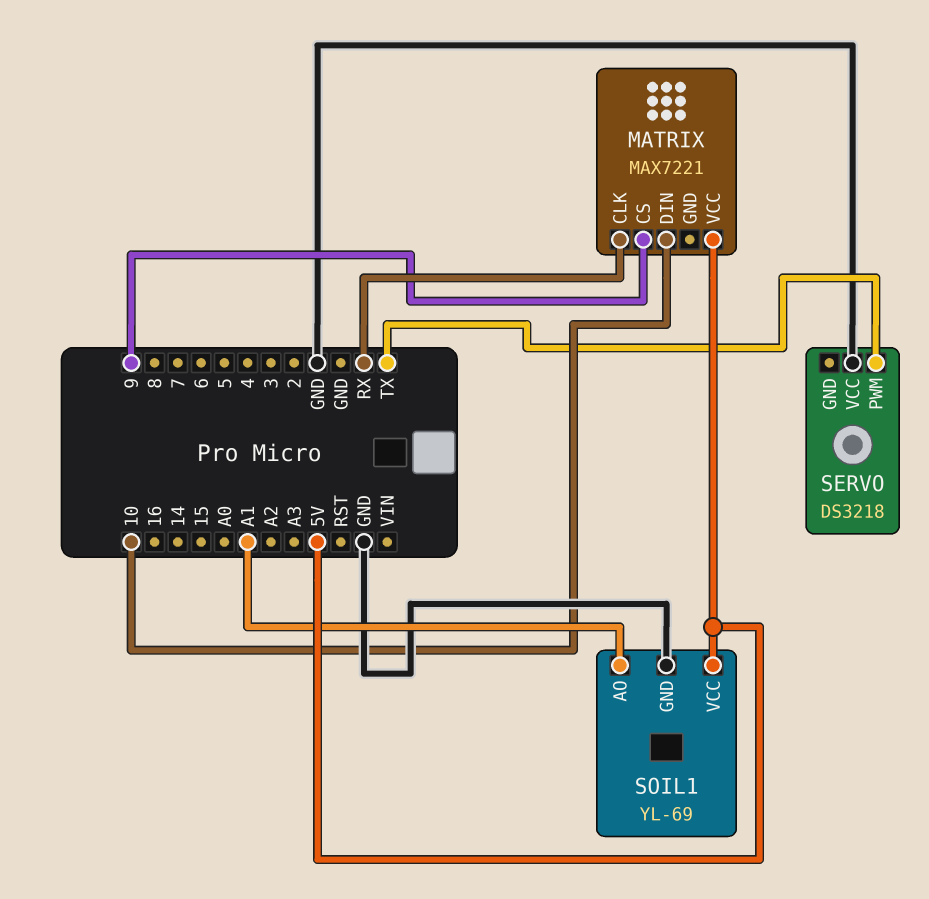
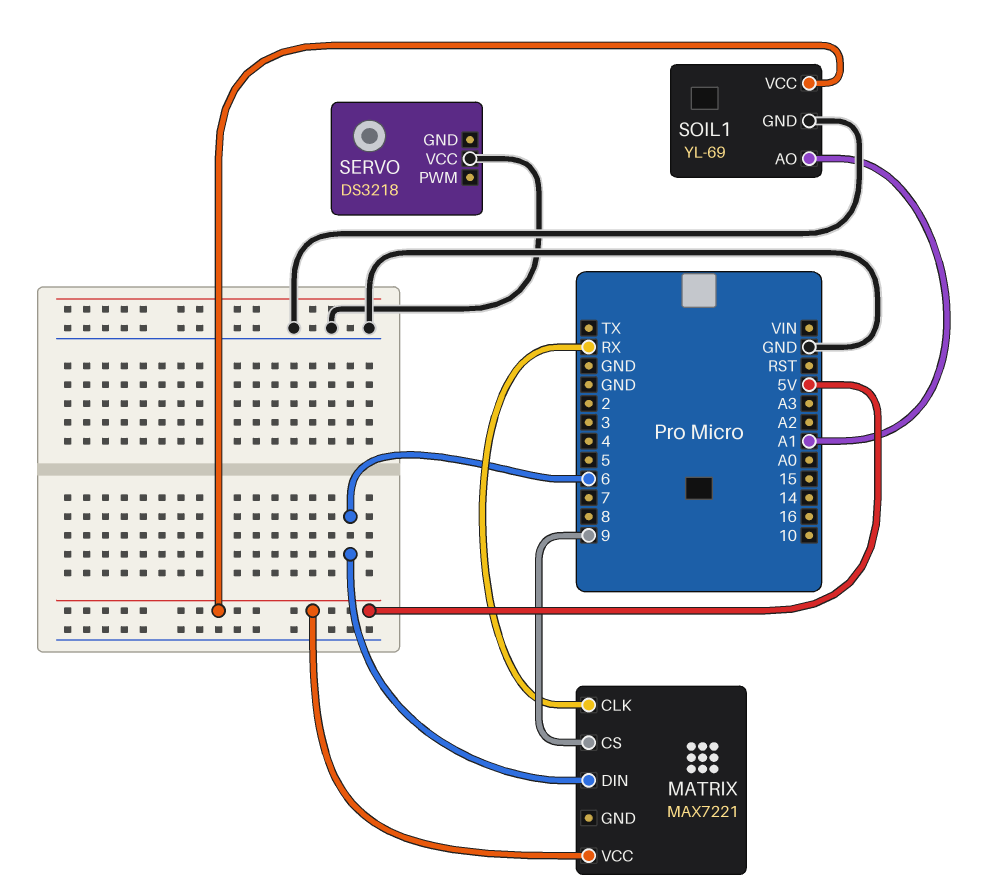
MATRIX pin DIN: 10 -> 6
SERVO pin PWM: TX -> none

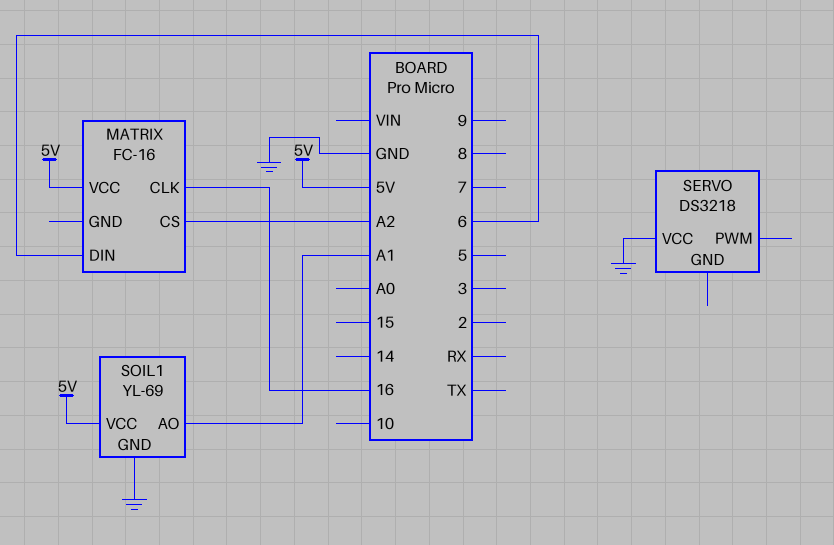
MATRIX: MAX7221 -> FC-16
MATRIX pin CLK: RX -> 16
MATRIX pin CS: 9 -> A2

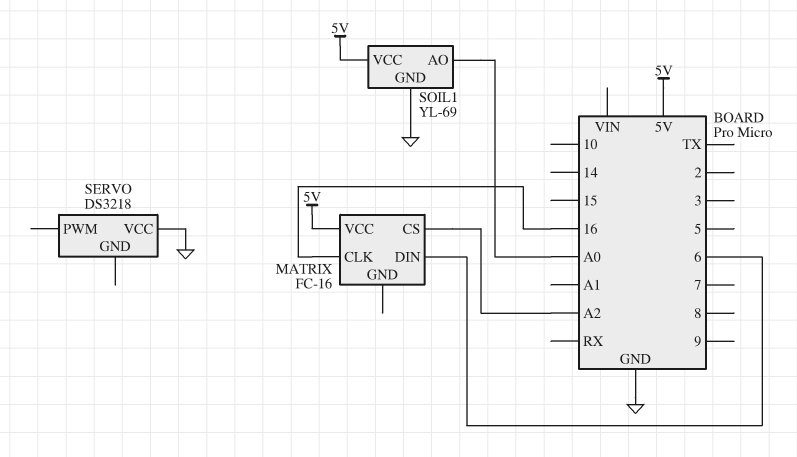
SOIL1 pin AO: A1 -> A0

